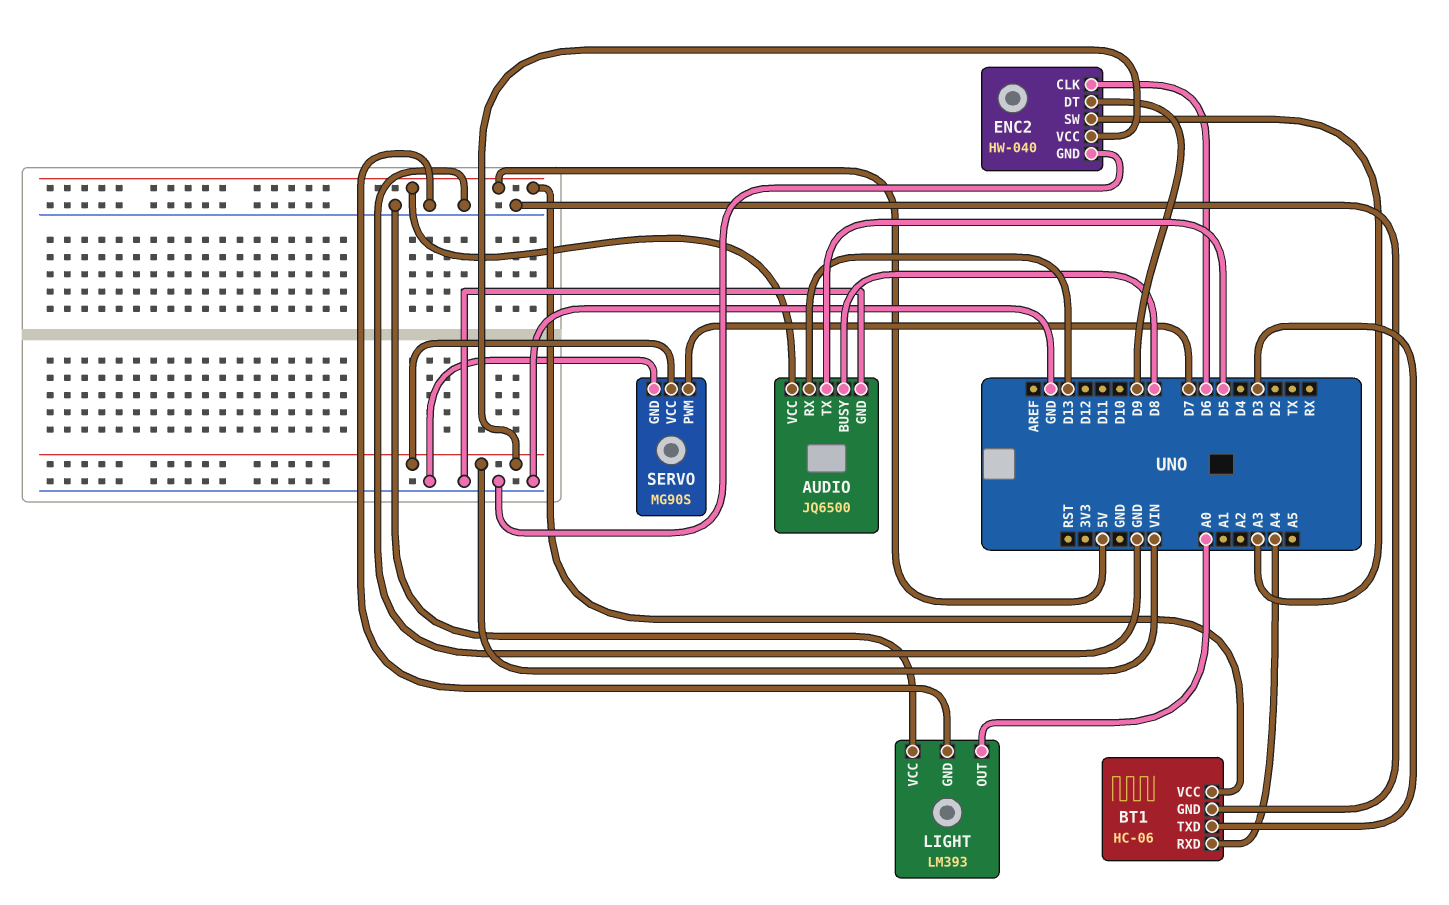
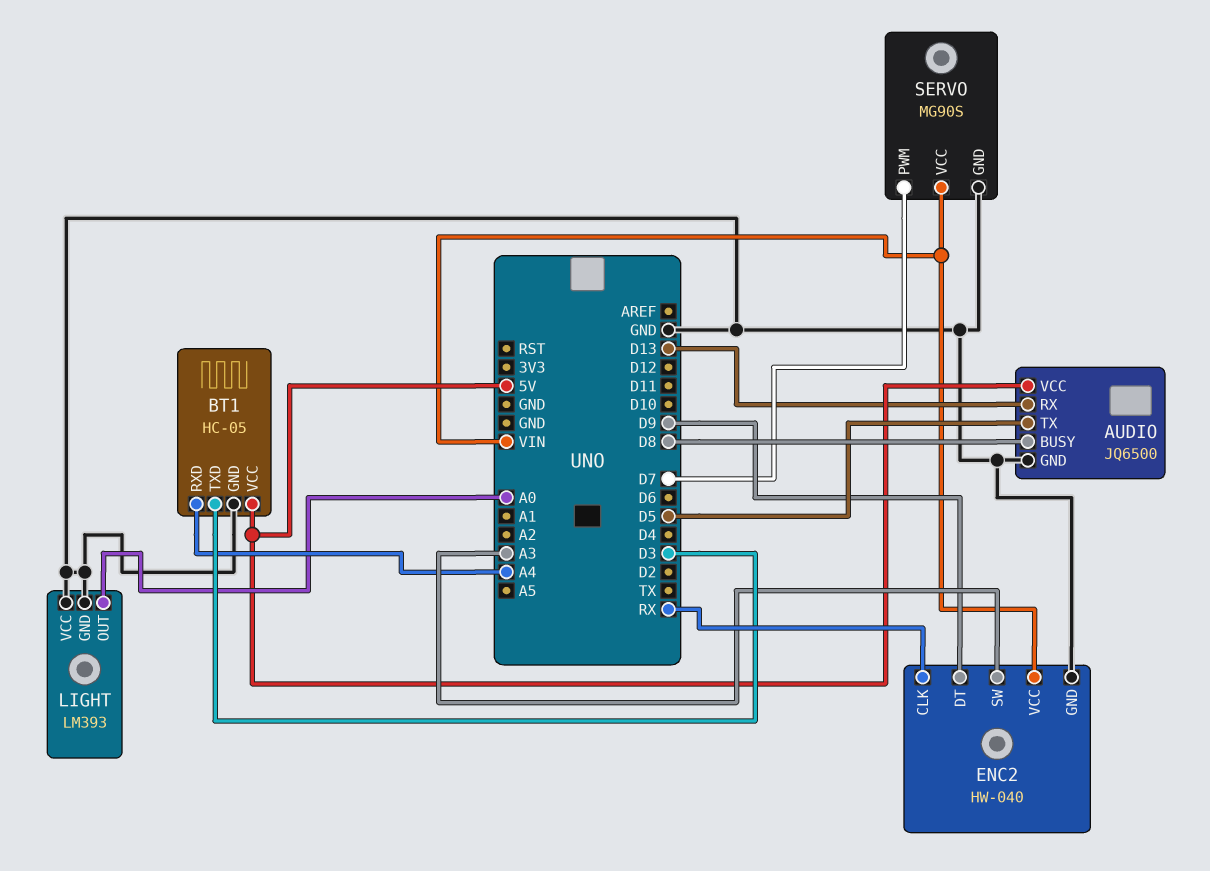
BT1: HC-06 -> HC-05
ENC2 pin CLK: D6 -> RX

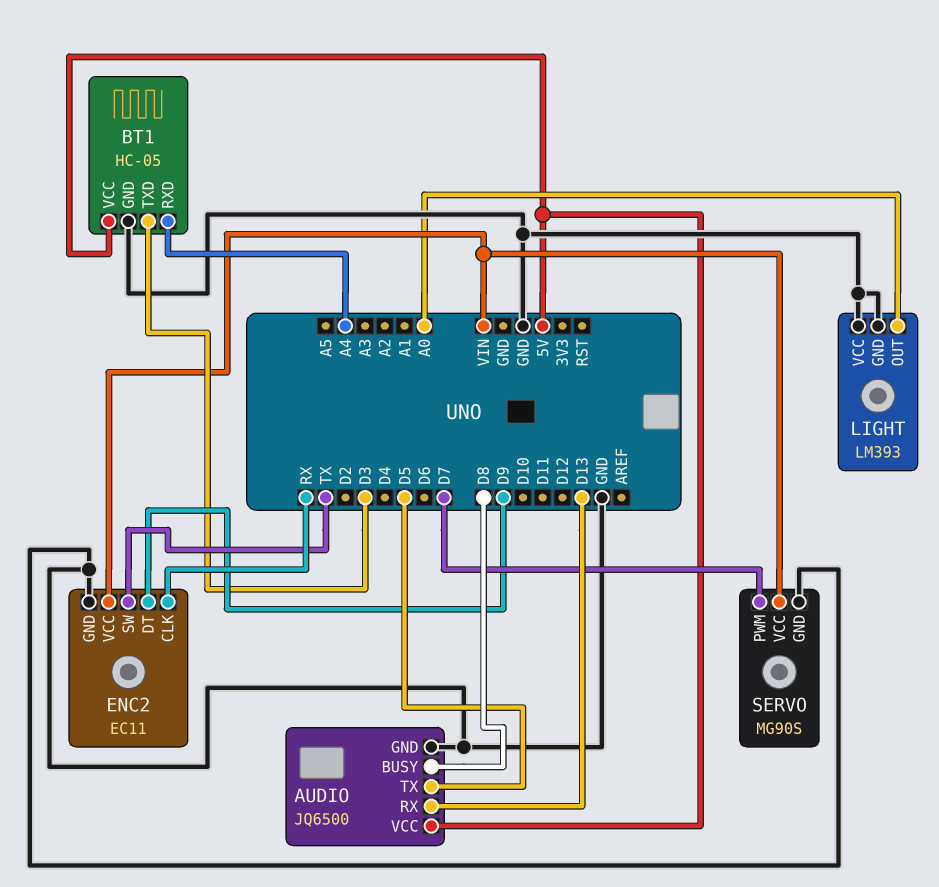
ENC2: HW-040 -> EC11
ENC2 pin SW: A3 -> TX

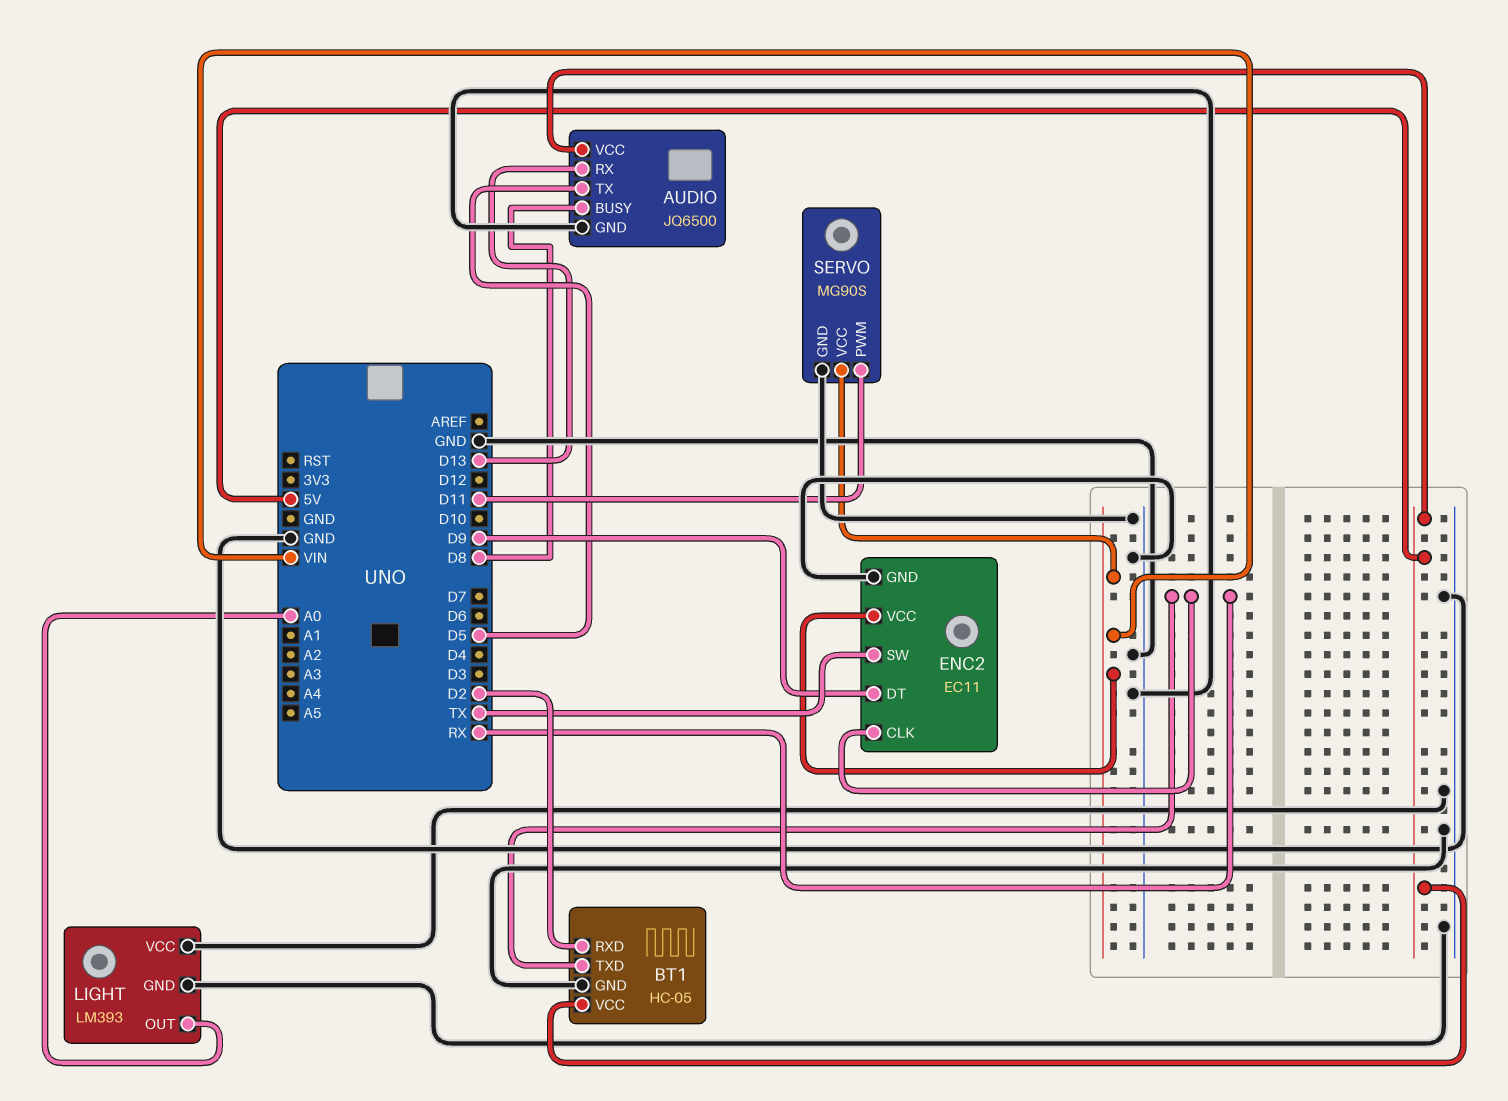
BT1 pin RXD: A4 -> D2
BT1 pin TXD: D3 -> RX
SERVO pin PWM: D7 -> D11

